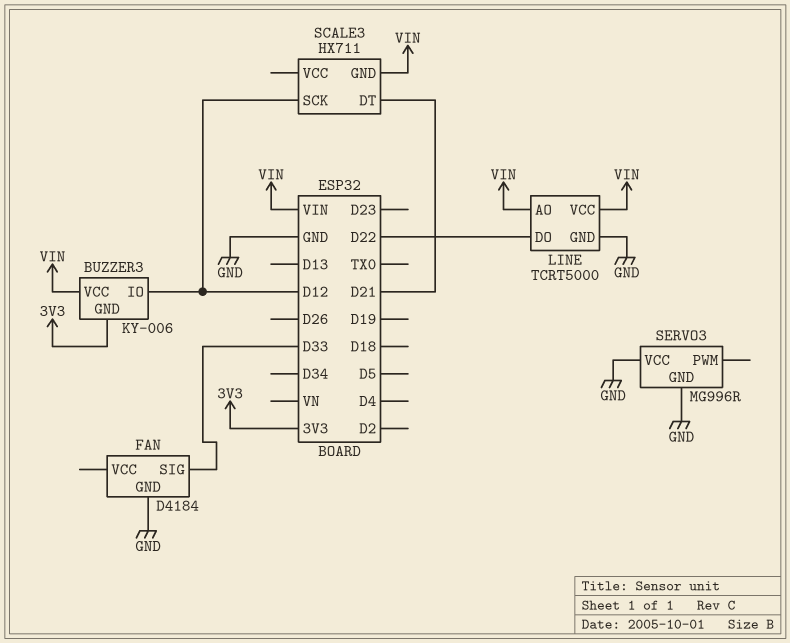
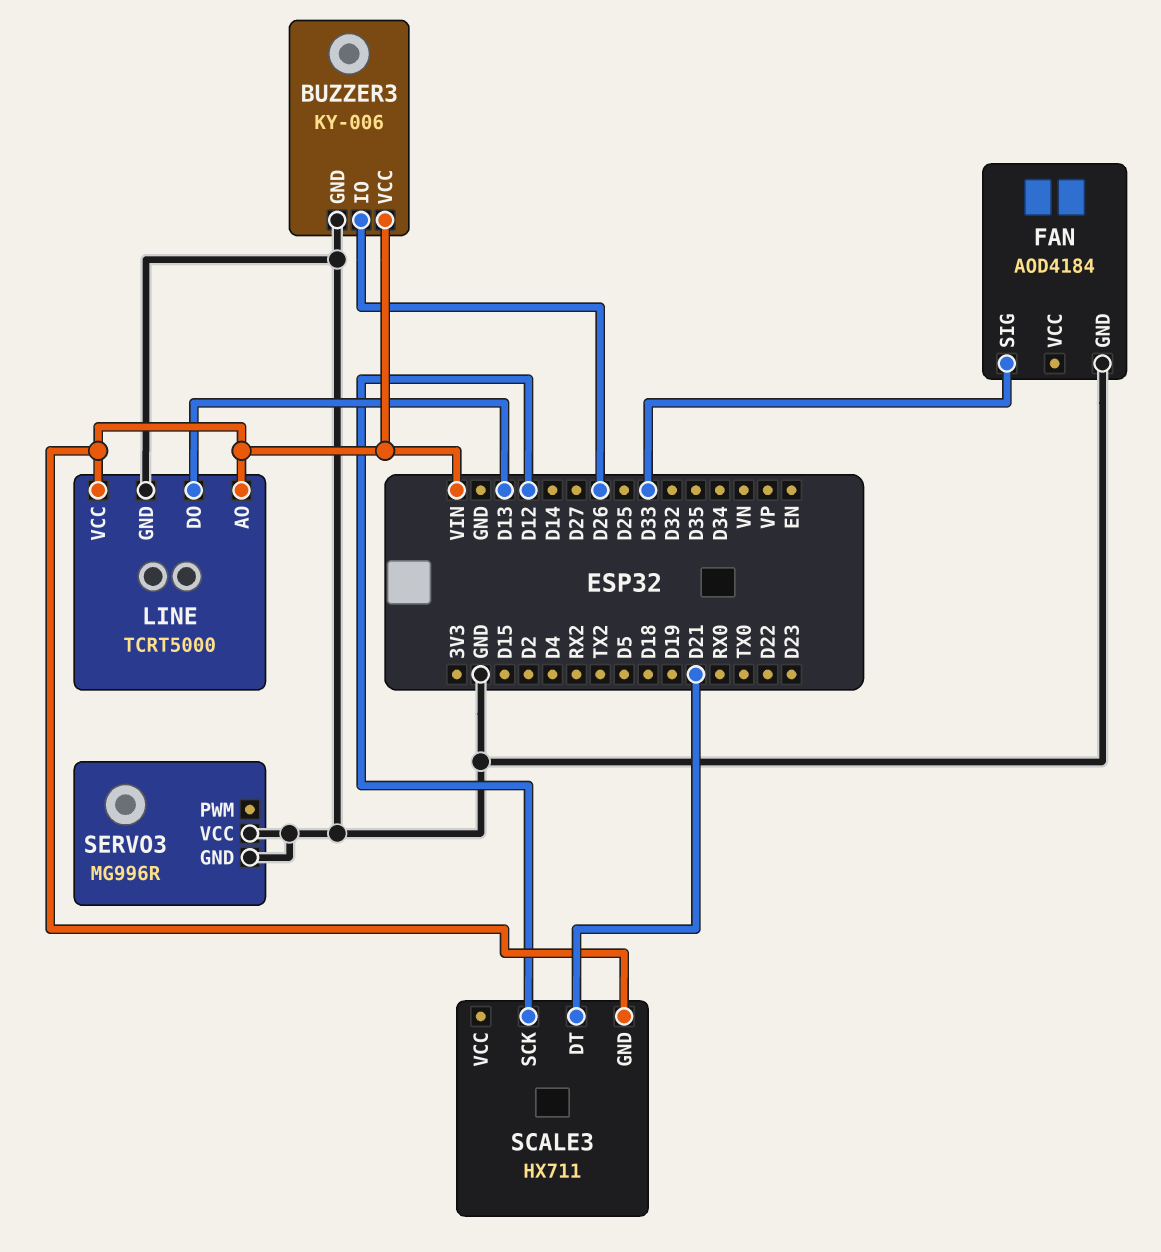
BUZZER3 pin GND: 3V3 -> GND
BUZZER3 pin IO: D12 -> D26
FAN: D4184 -> AOD4184
LINE pin DO: D22 -> D13

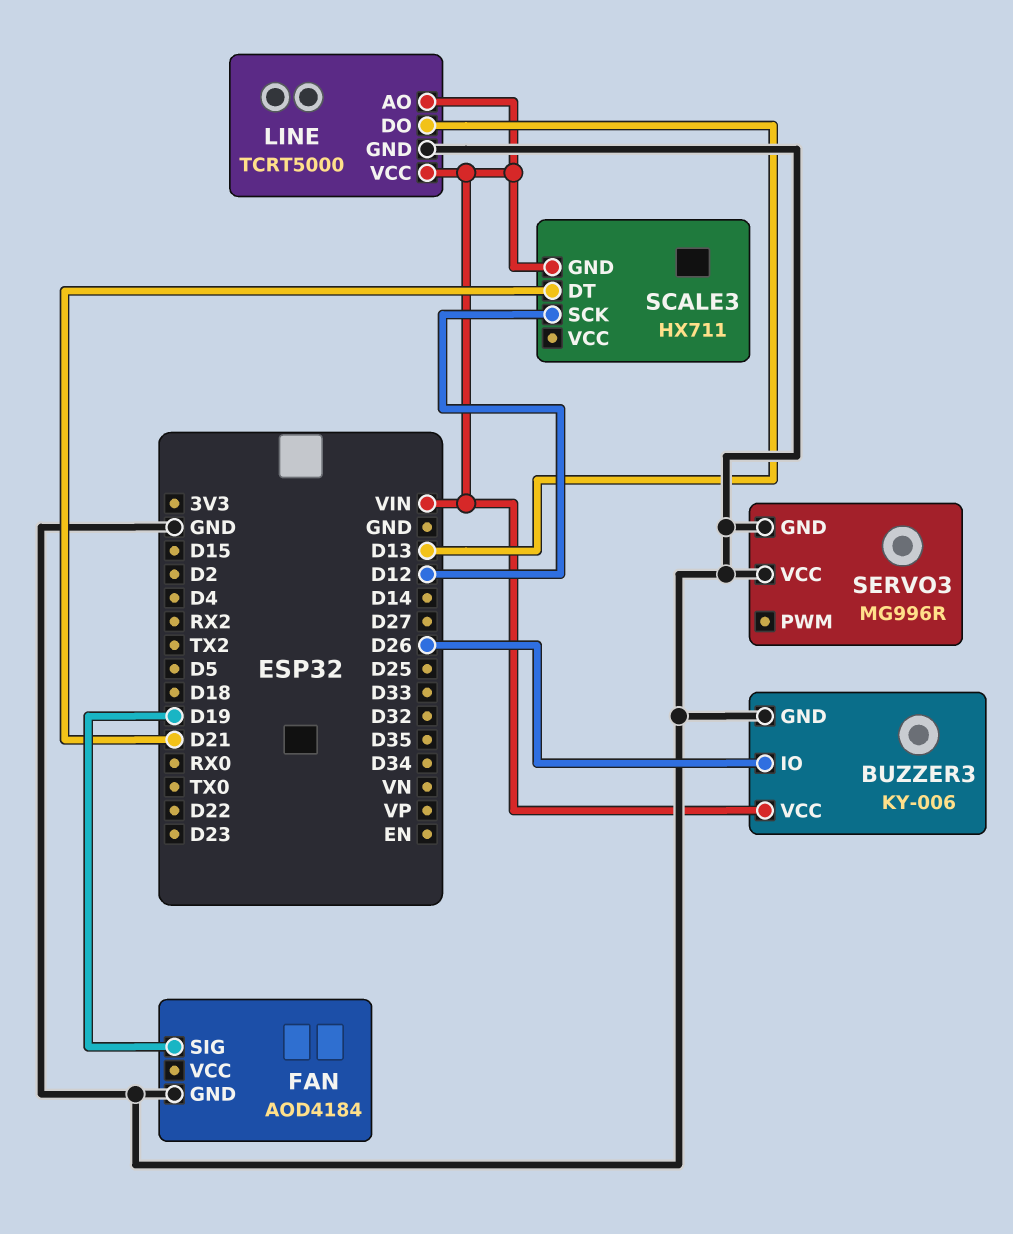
FAN pin SIG: D33 -> D19

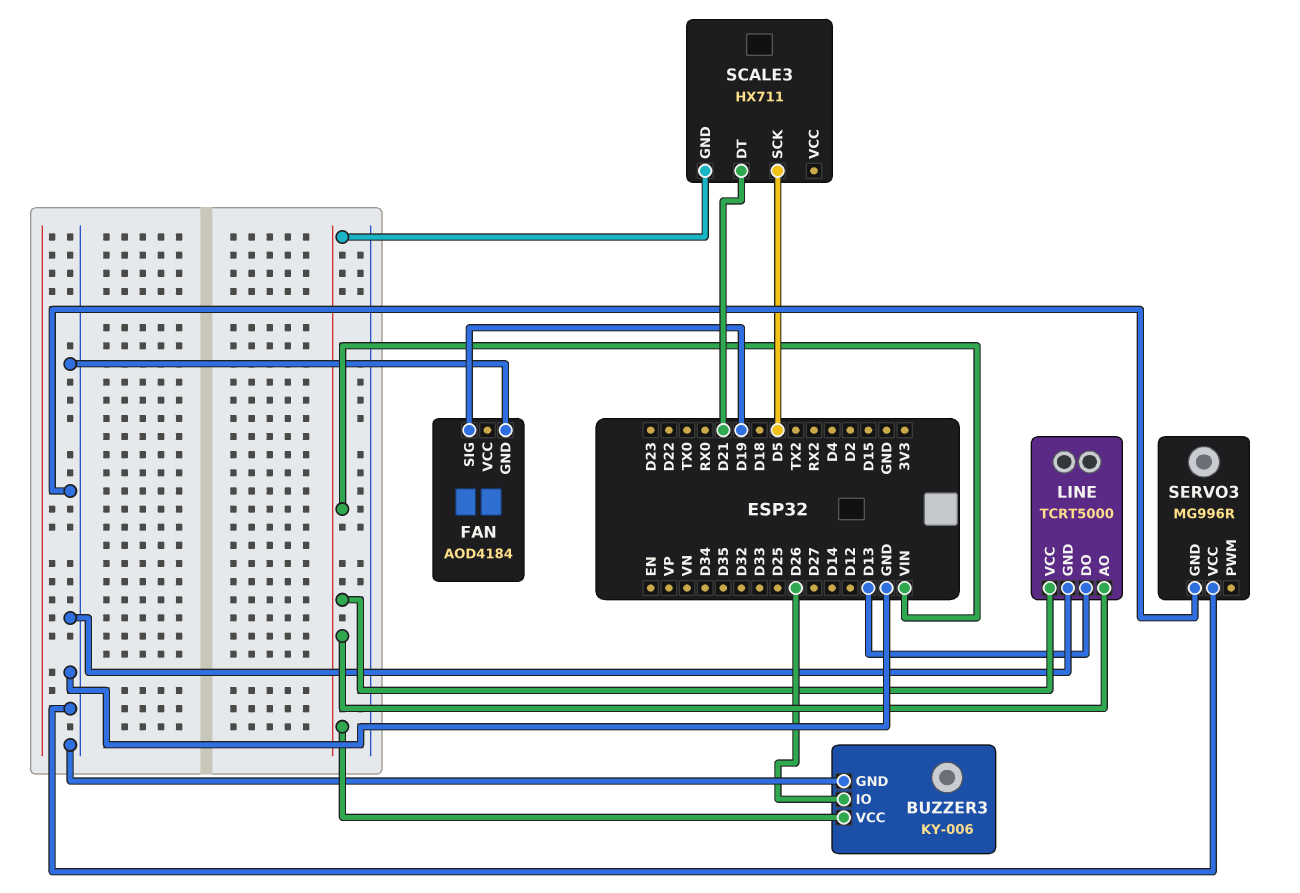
SCALE3 pin SCK: D12 -> D5

